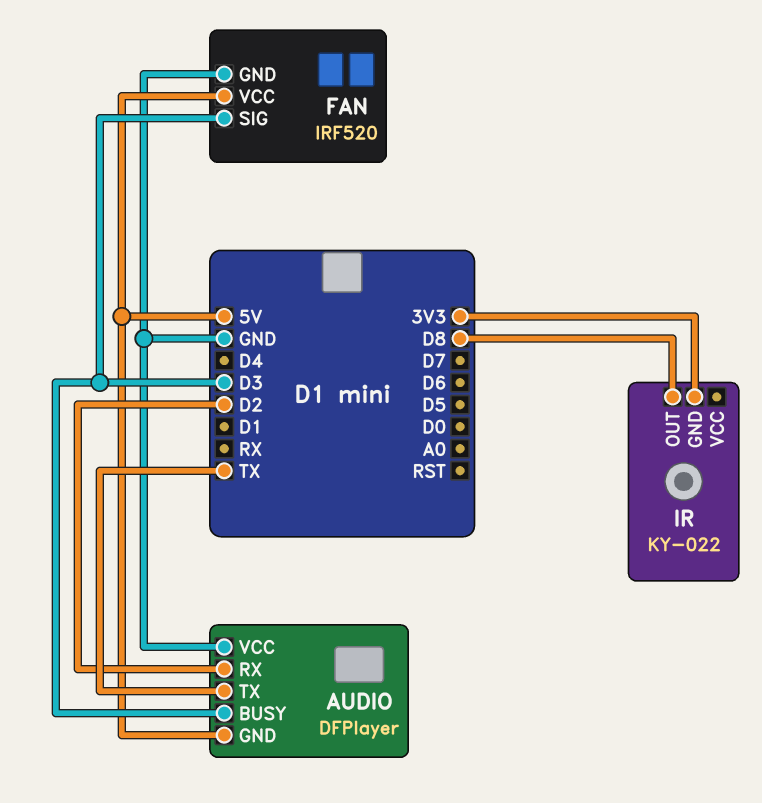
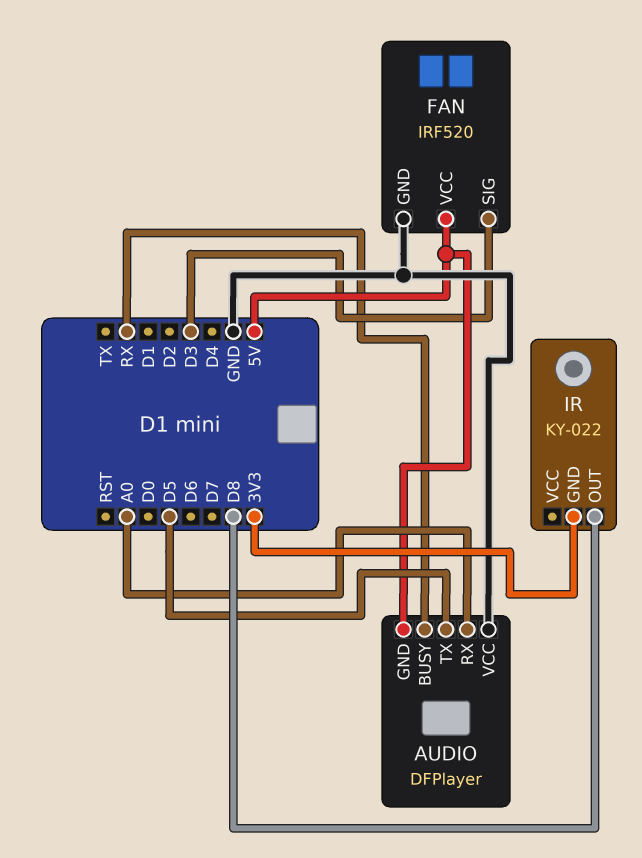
AUDIO pin BUSY: D3 -> RX
AUDIO pin RX: D2 -> A0
AUDIO pin TX: TX -> D5

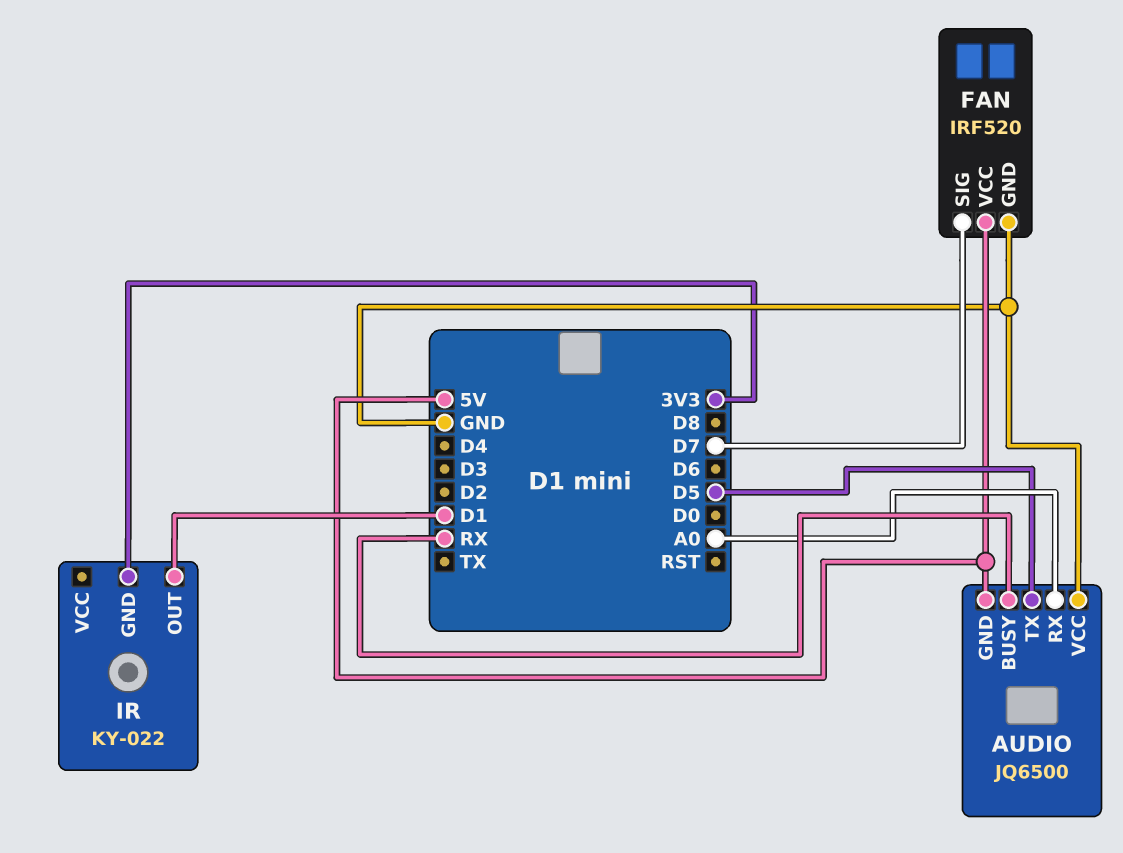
AUDIO: DFPlayer -> JQ6500
FAN pin SIG: D3 -> D7
IR pin OUT: D8 -> D1

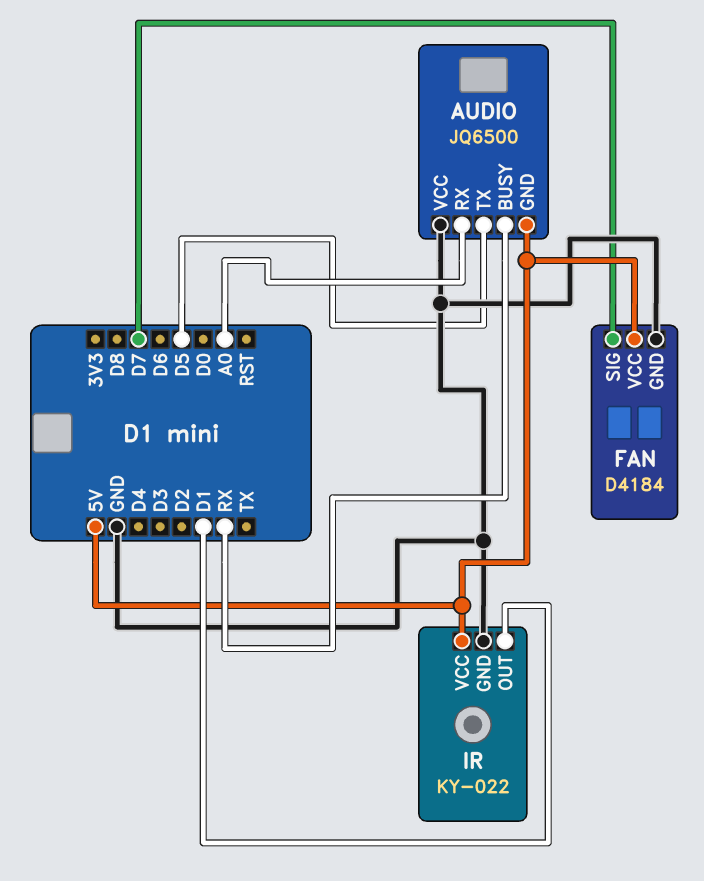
FAN: IRF520 -> D4184
IR pin GND: 3V3 -> GND
IR pin VCC: none -> 5V

